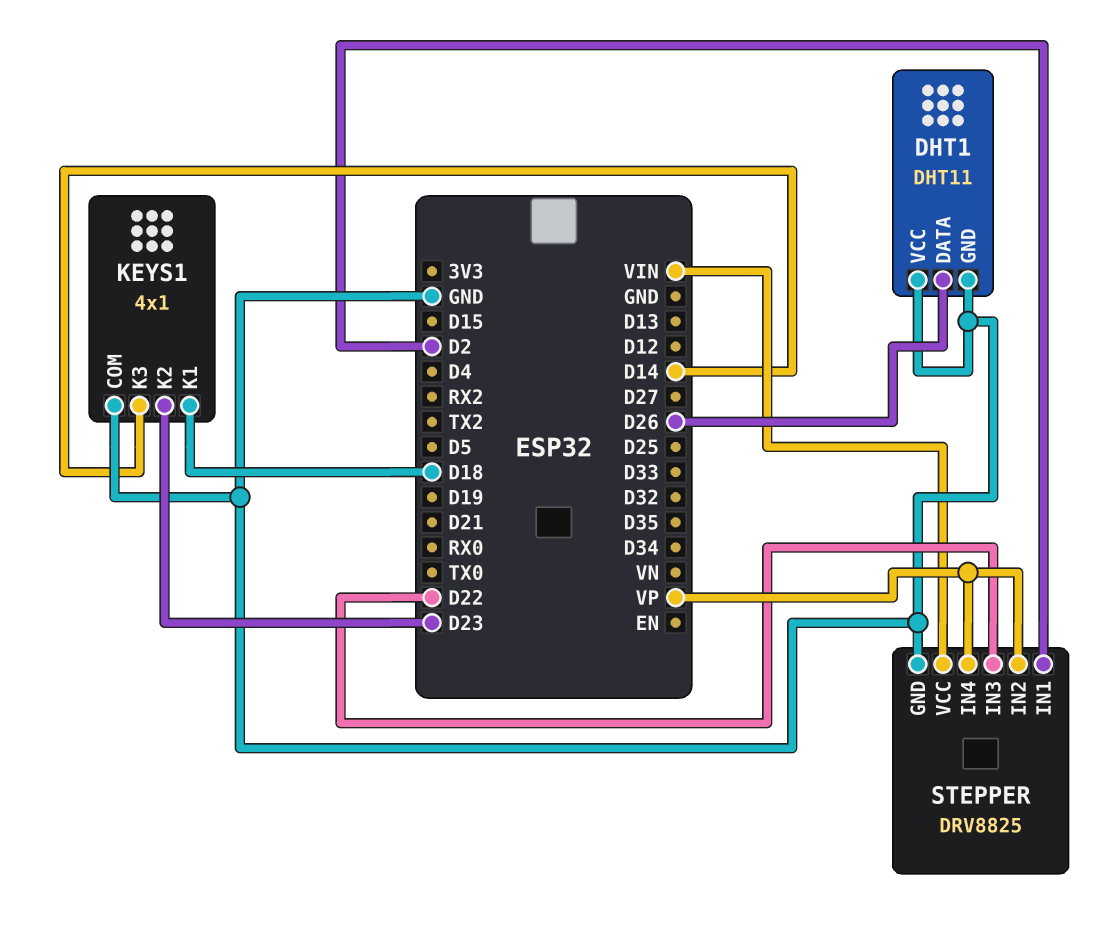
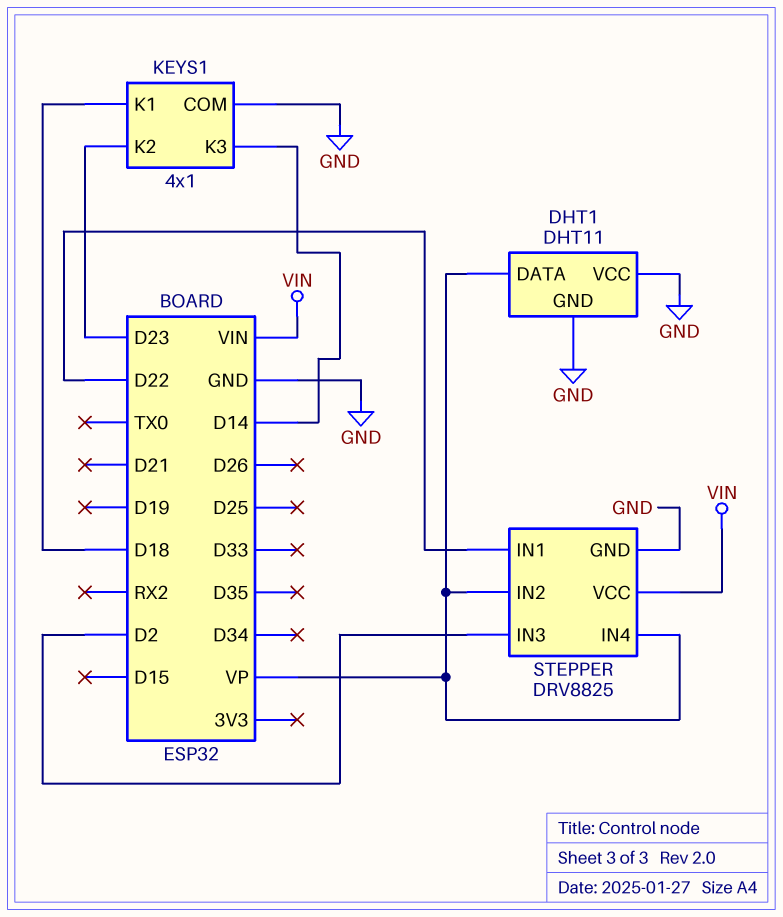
DHT1 pin DATA: D26 -> VP
STEPPER pin IN1: D2 -> D22
STEPPER pin IN3: D22 -> D2

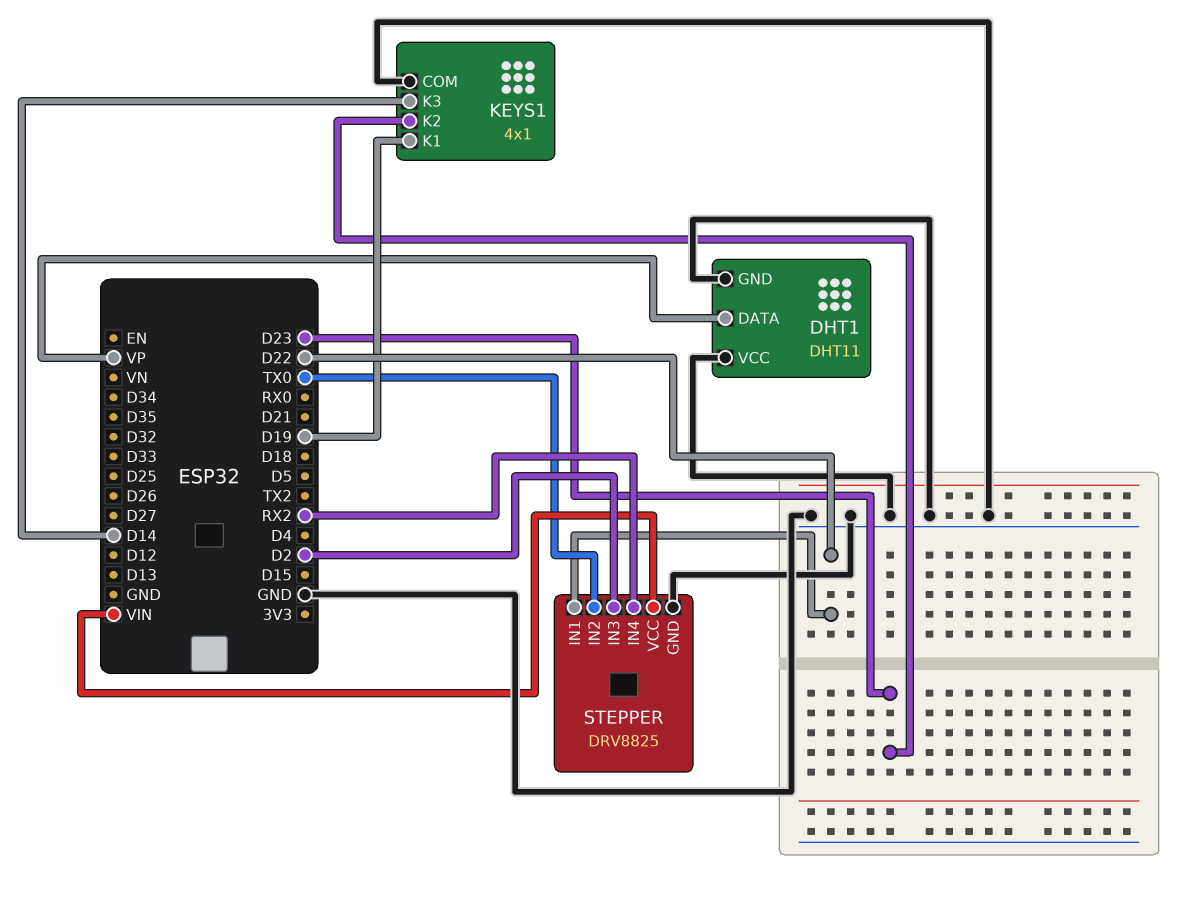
KEYS1 pin K1: D18 -> D19
STEPPER pin IN2: VP -> TX0
STEPPER pin IN4: VP -> RX2

